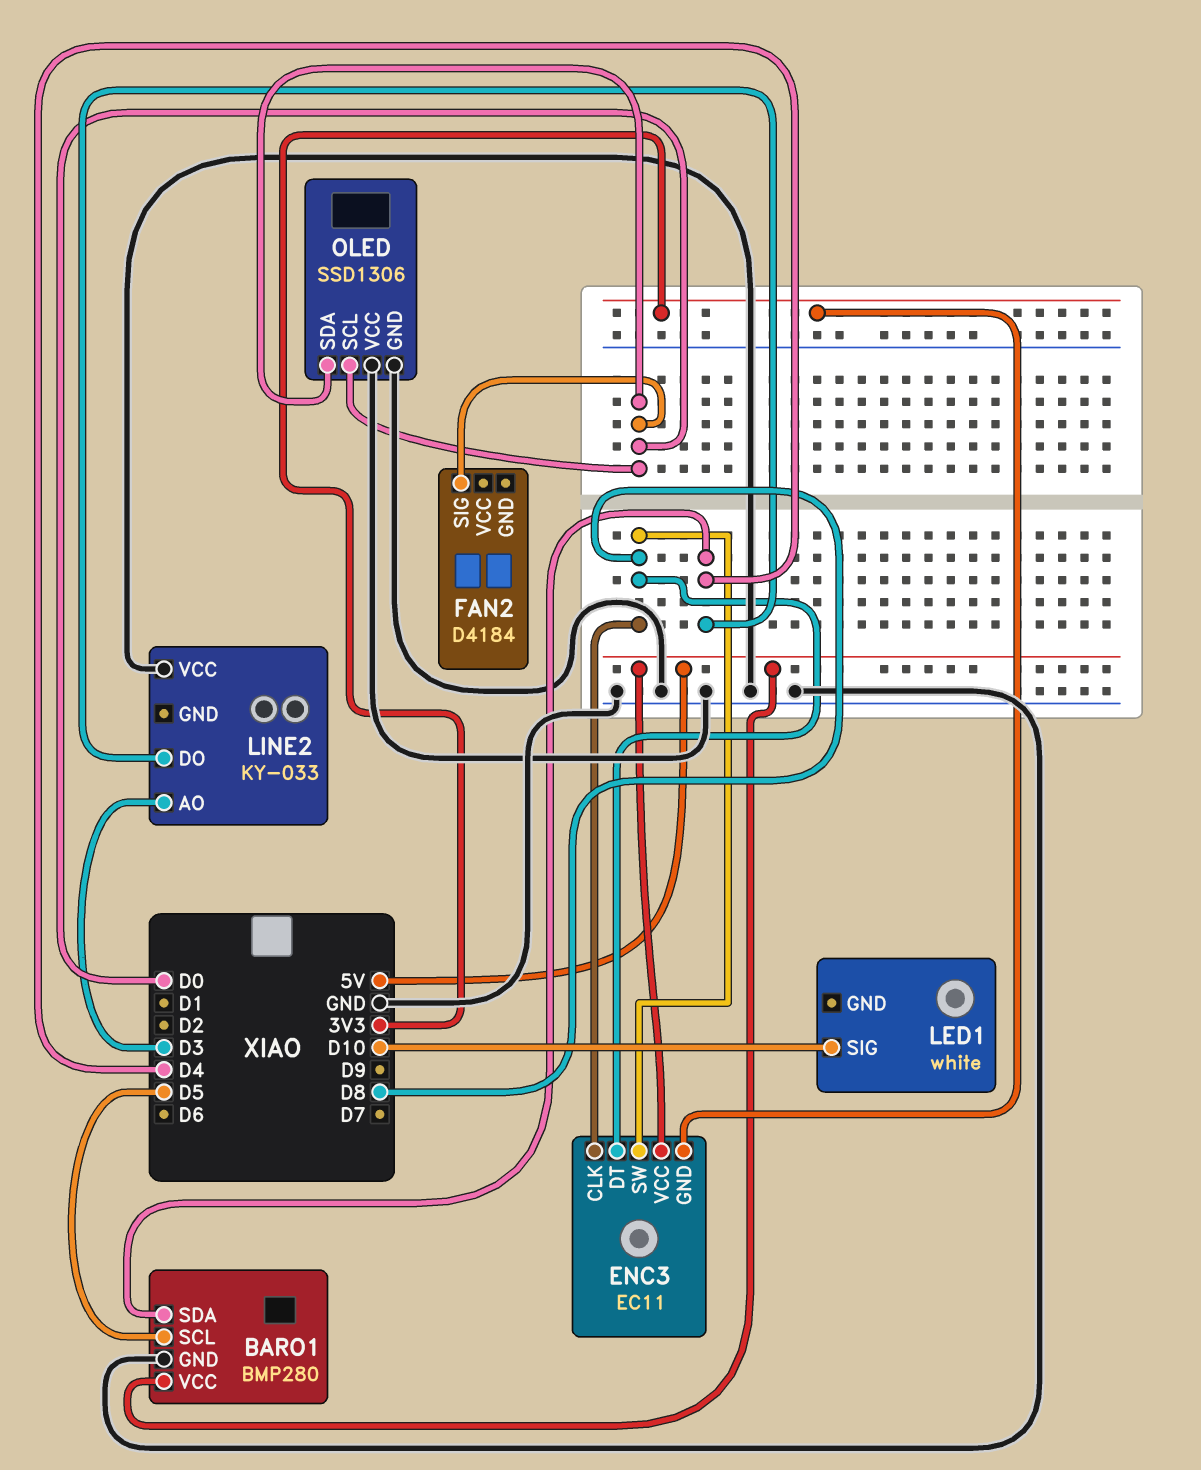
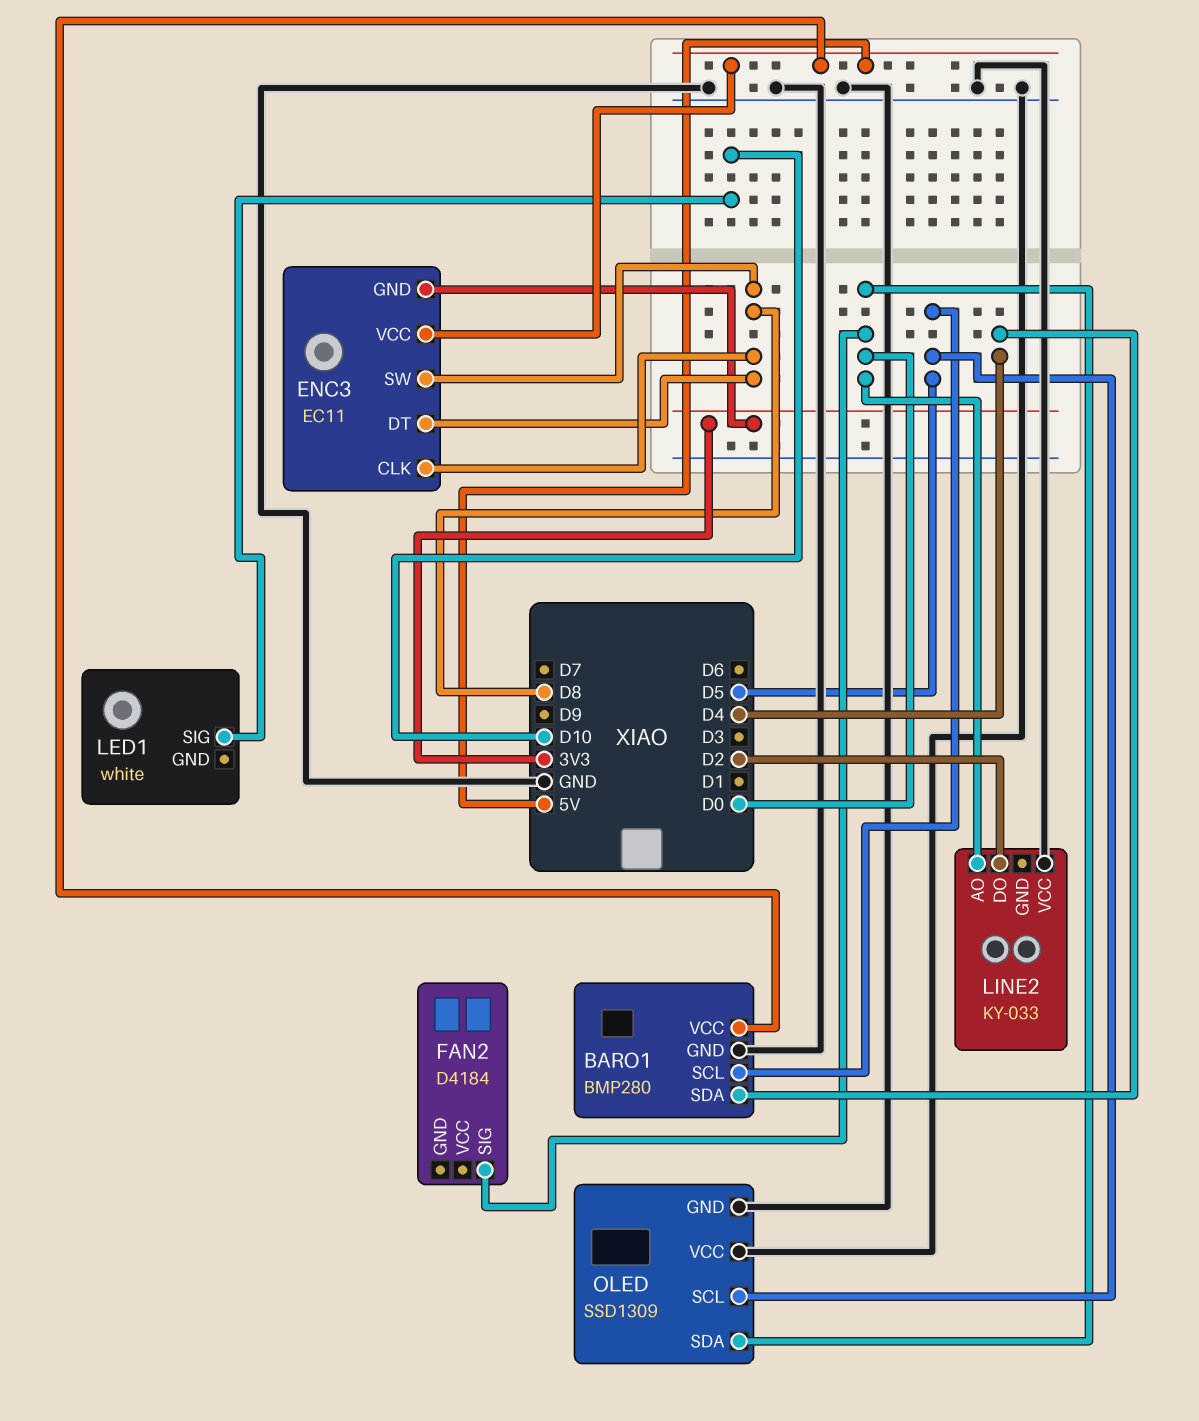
LINE2 pin AO: D3 -> D0
LINE2 pin DO: D4 -> D2
OLED: SSD1306 -> SSD1309
OLED pin SCL: D0 -> D5

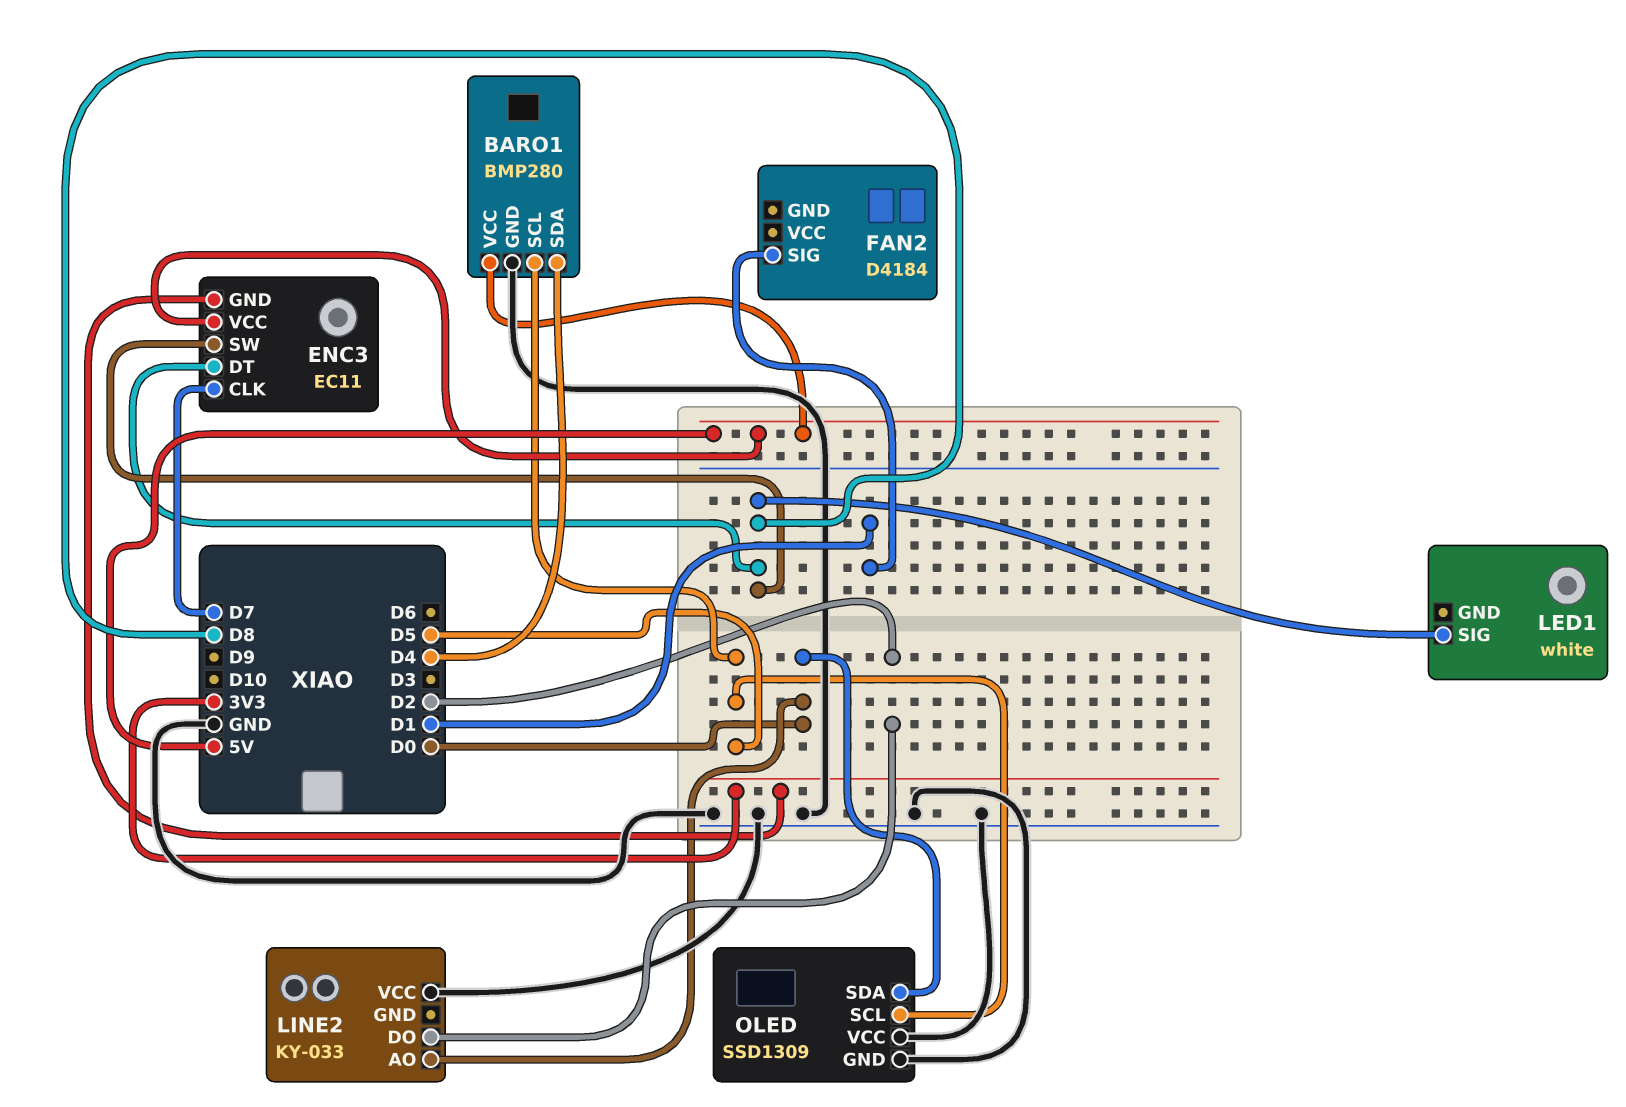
ENC3 pin CLK: D8 -> D7
FAN2 pin SIG: D0 -> D1
LED1 pin SIG: D10 -> D8

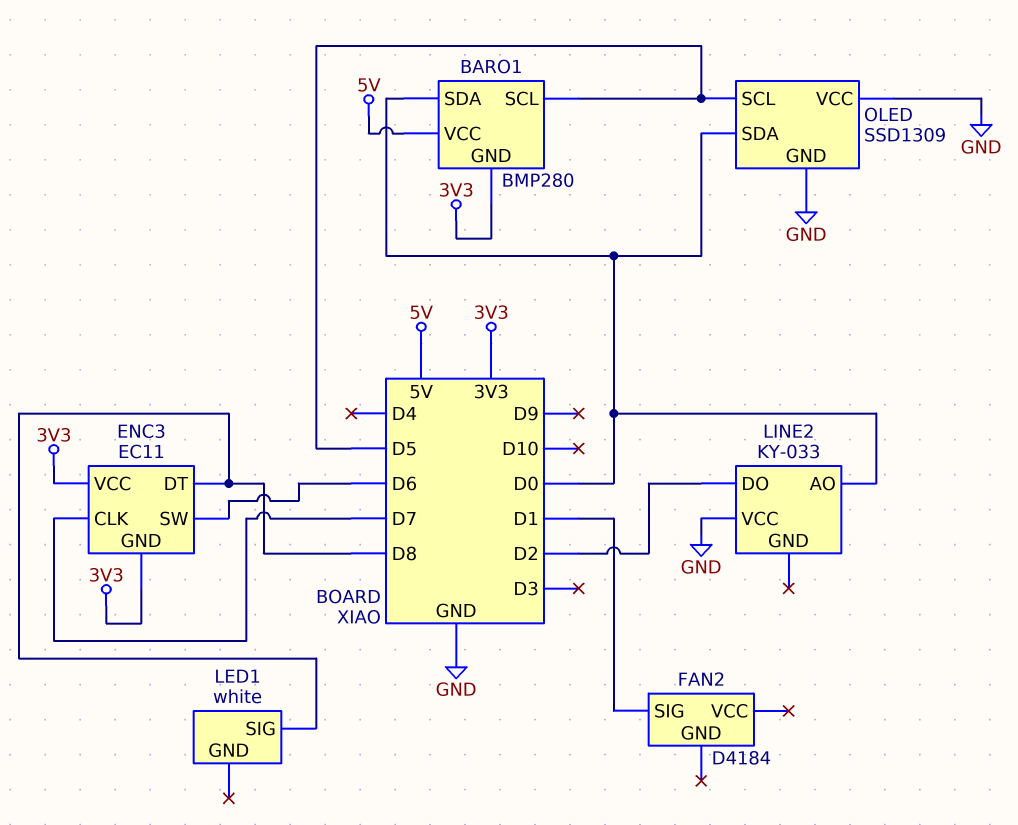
BARO1 pin GND: GND -> 3V3
BARO1 pin SDA: D4 -> D0
ENC3 pin SW: D8 -> D6
ENC3 pin VCC: 5V -> 3V3

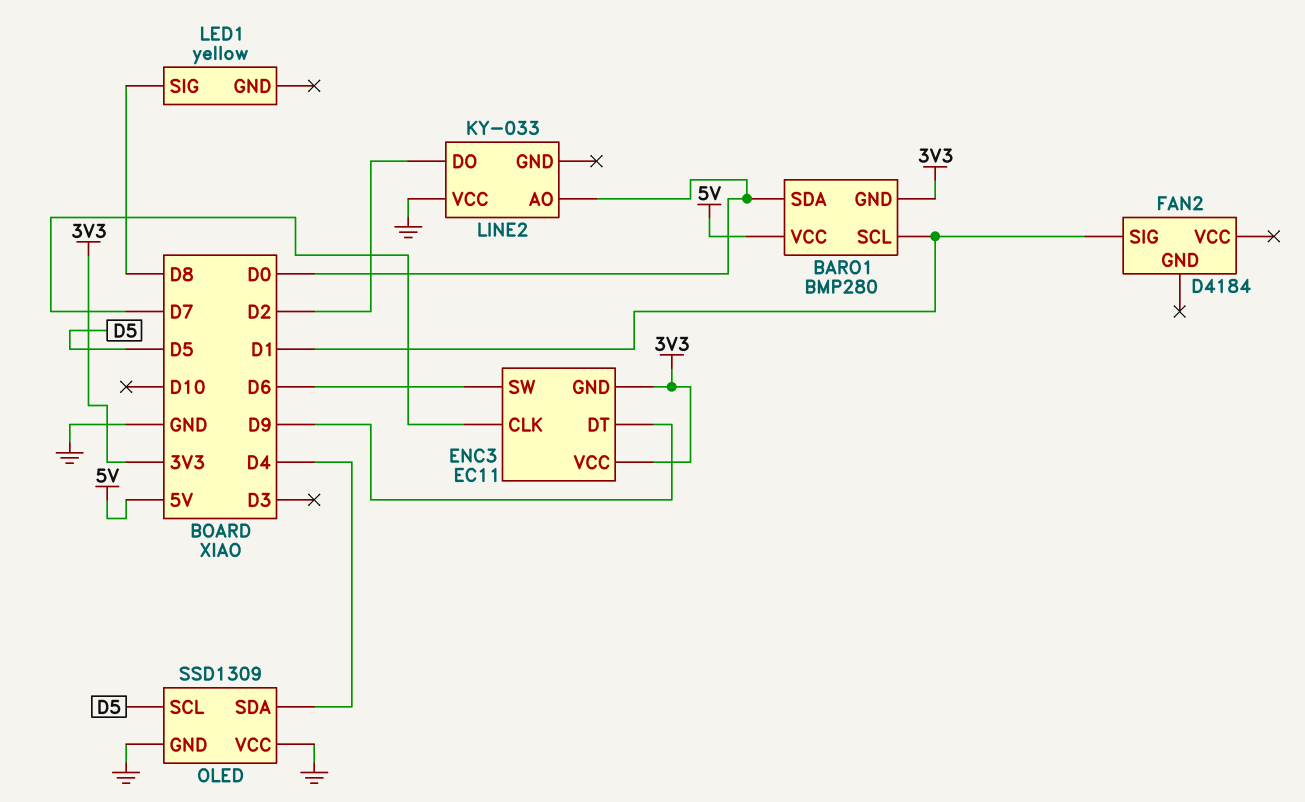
BARO1 pin SCL: D5 -> D1
ENC3 pin DT: D8 -> D9
LED1: white -> yellow
OLED pin SDA: D0 -> D4

